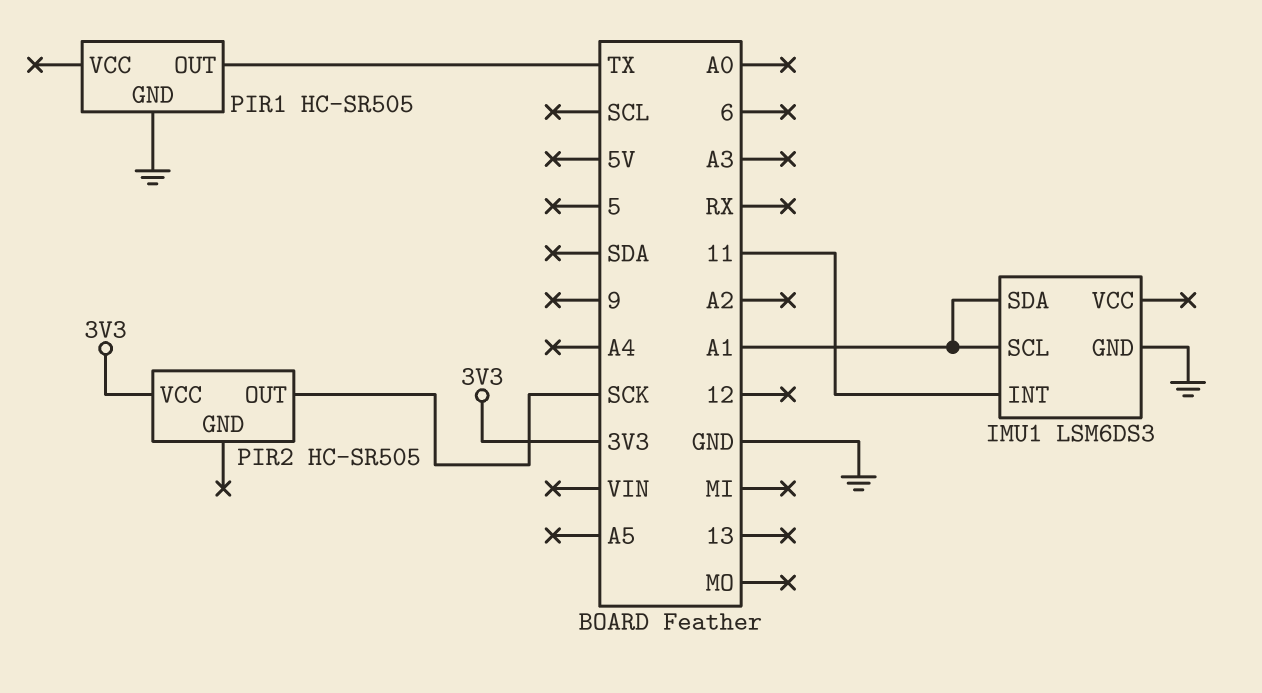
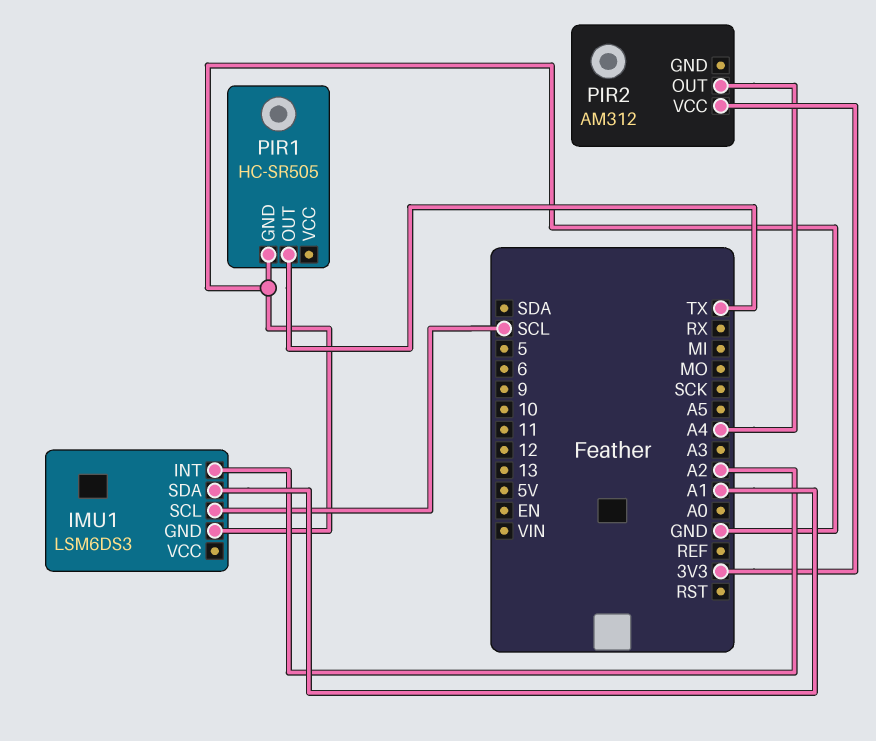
IMU1 pin INT: 11 -> A2
IMU1 pin SCL: A1 -> SCL
PIR2: HC-SR505 -> AM312
PIR2 pin OUT: SCK -> A4

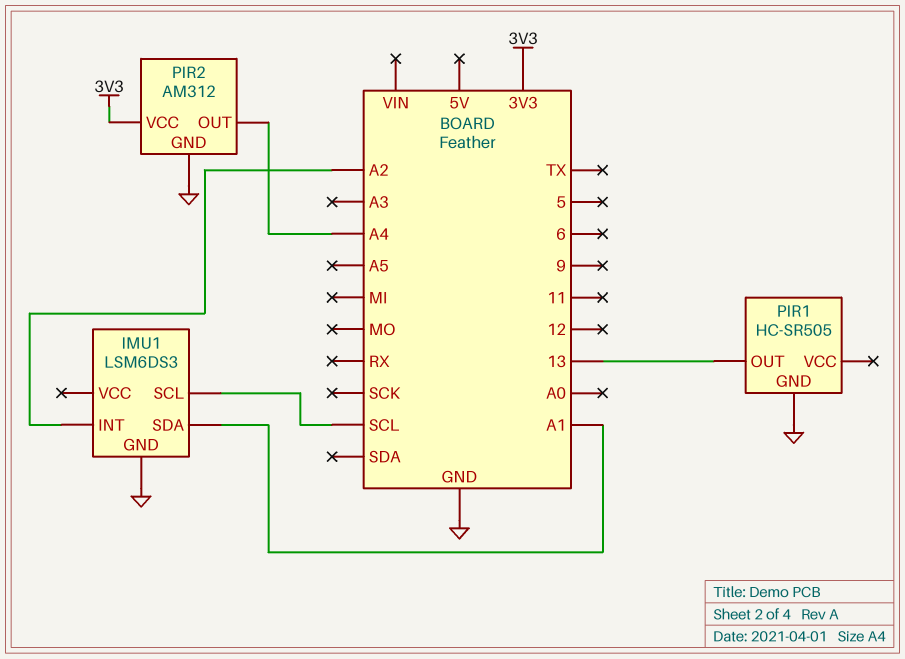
PIR1 pin OUT: TX -> 13
PIR2 pin GND: none -> GND

